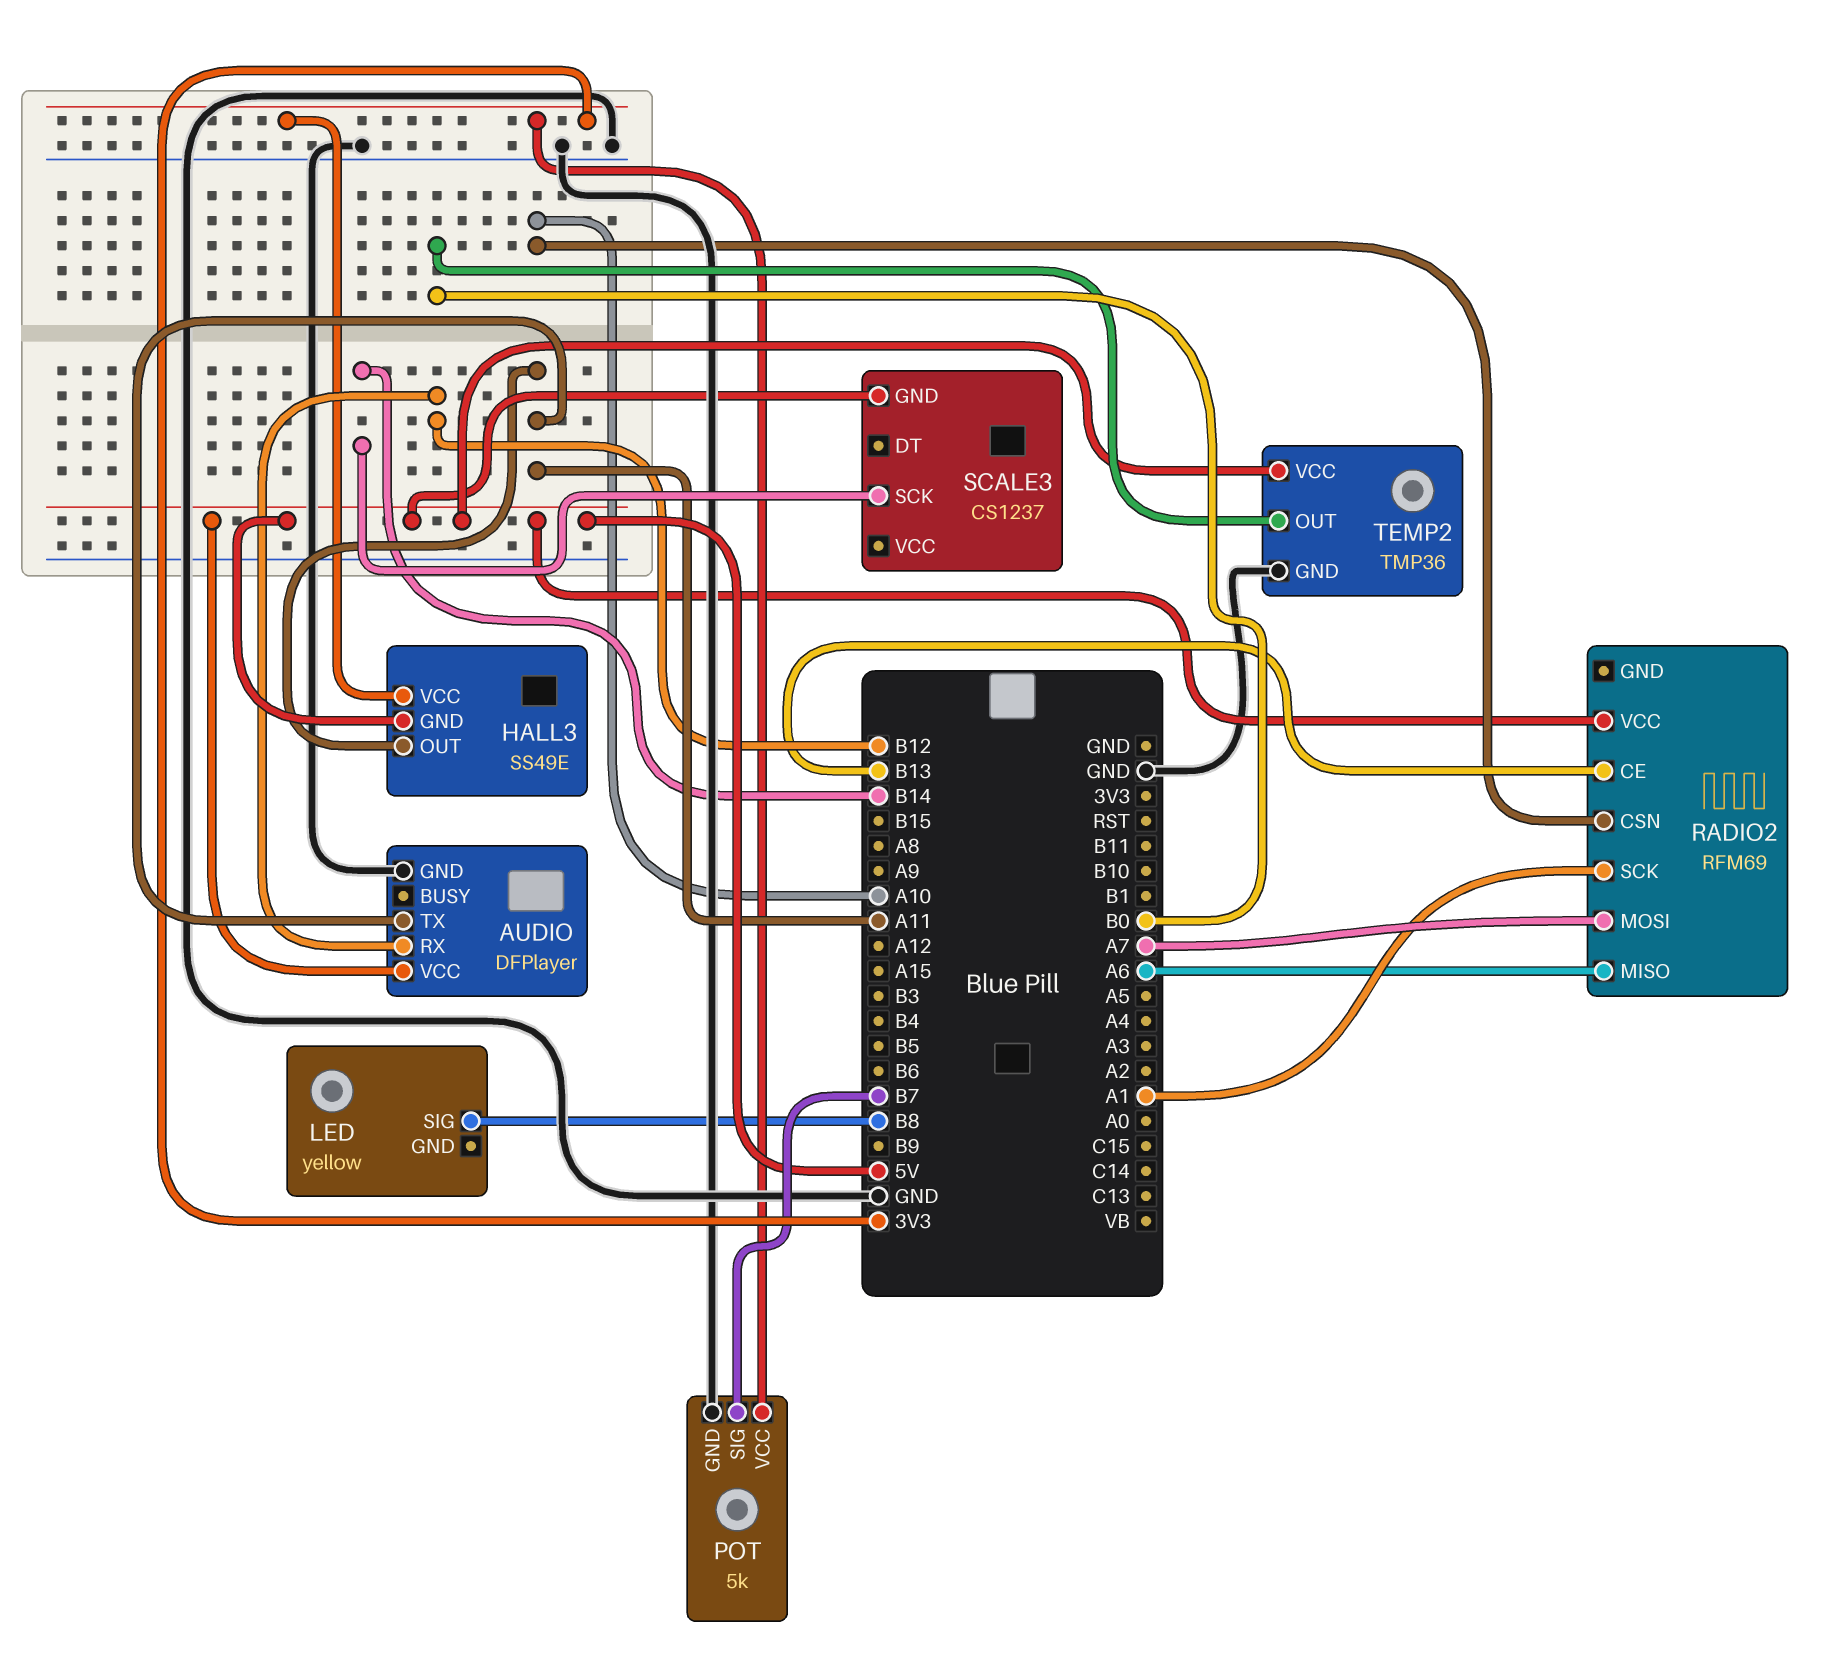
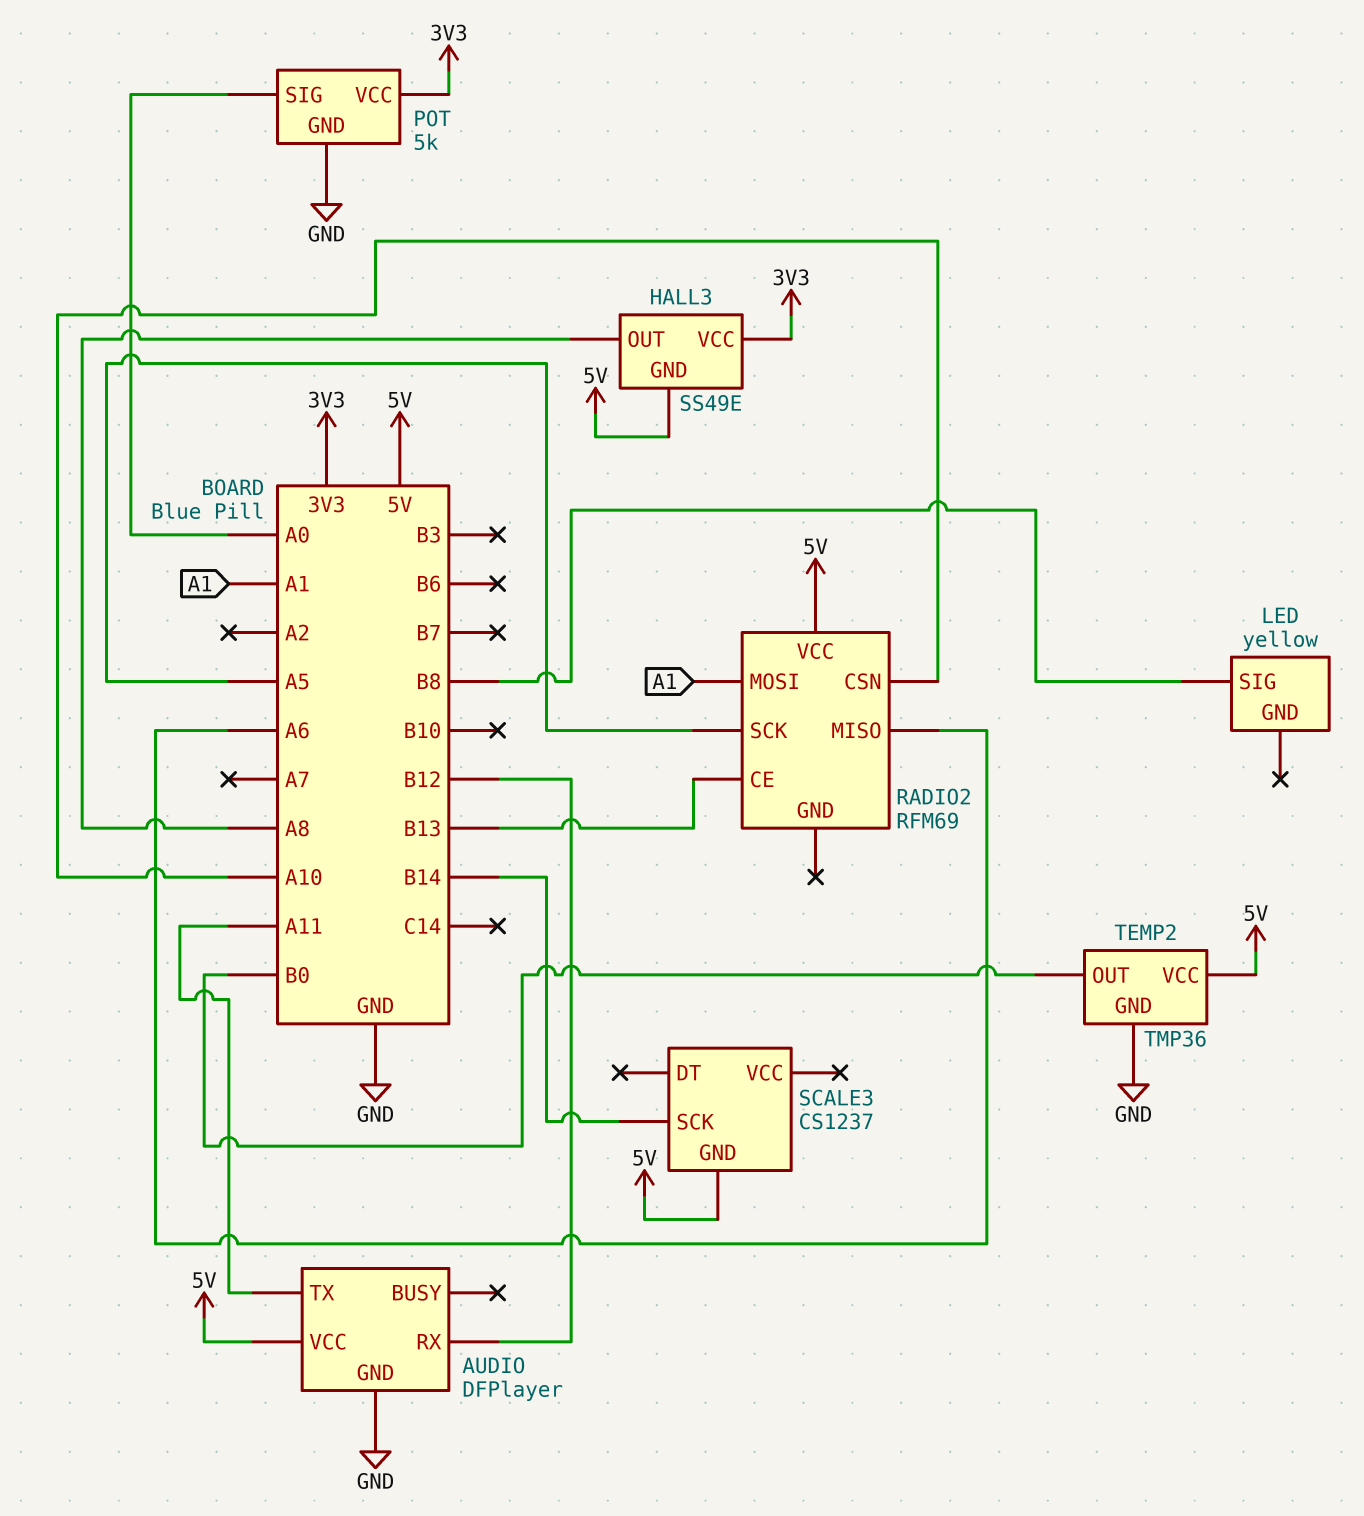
HALL3 pin OUT: A11 -> A8
POT pin SIG: B7 -> A0
RADIO2 pin MOSI: A7 -> A1
RADIO2 pin SCK: A1 -> A5

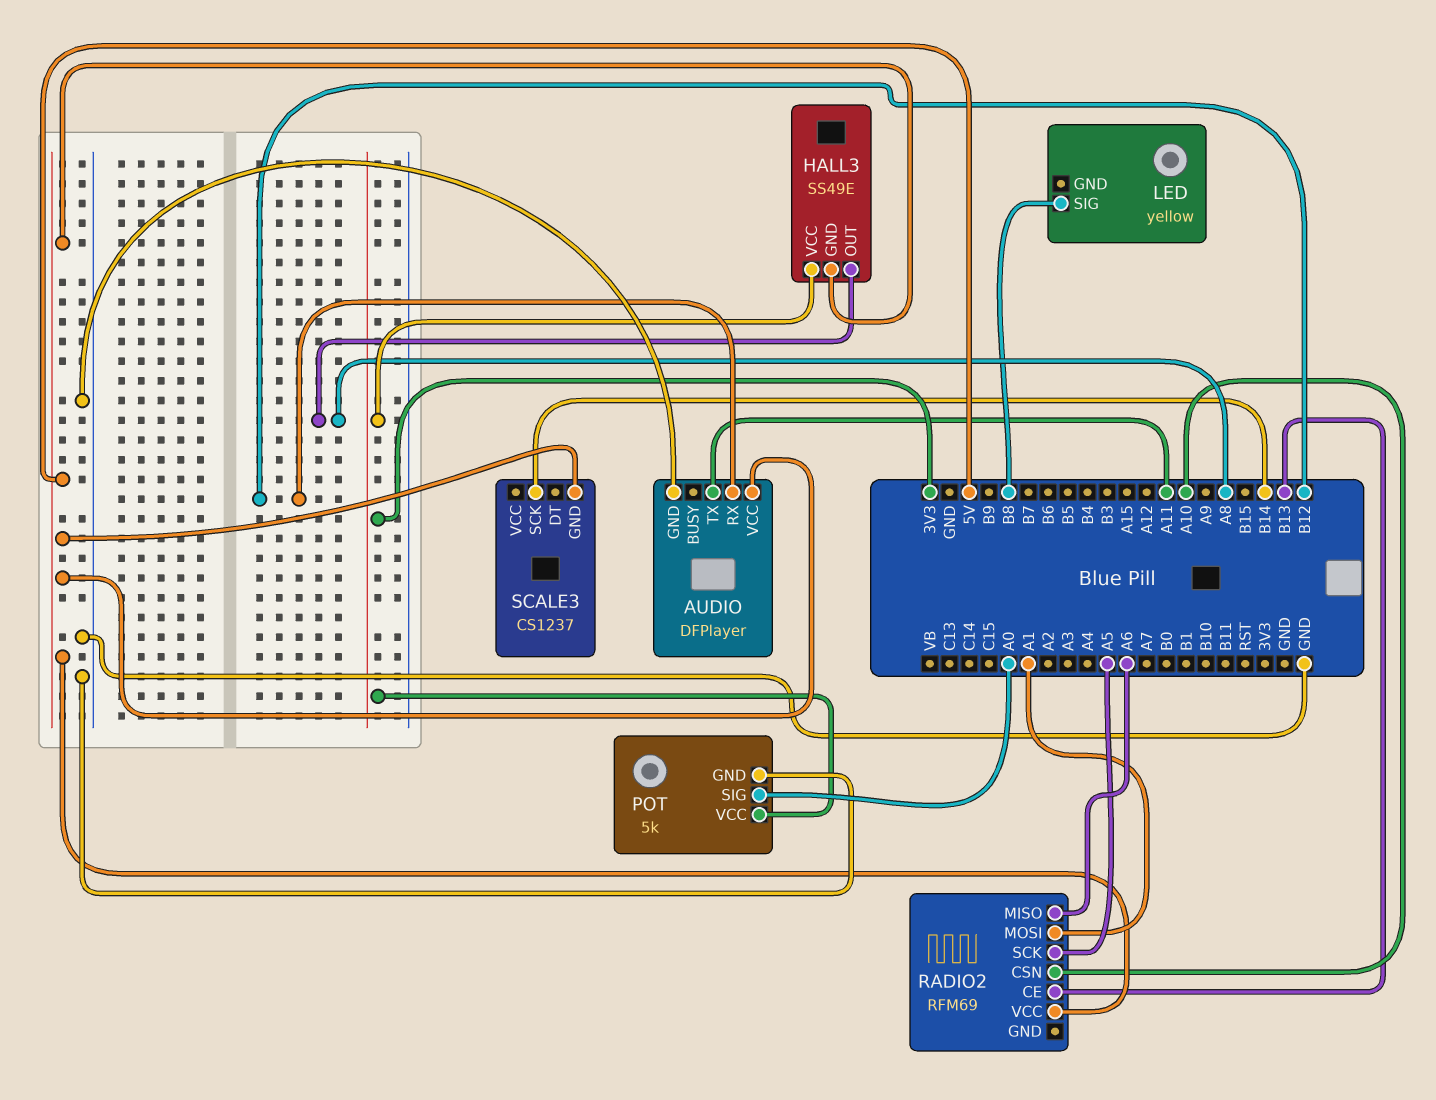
TEMP2: TMP36 -> none
TEMP2 pin GND: GND -> none
TEMP2 pin OUT: B0 -> none
TEMP2 pin VCC: 5V -> none

